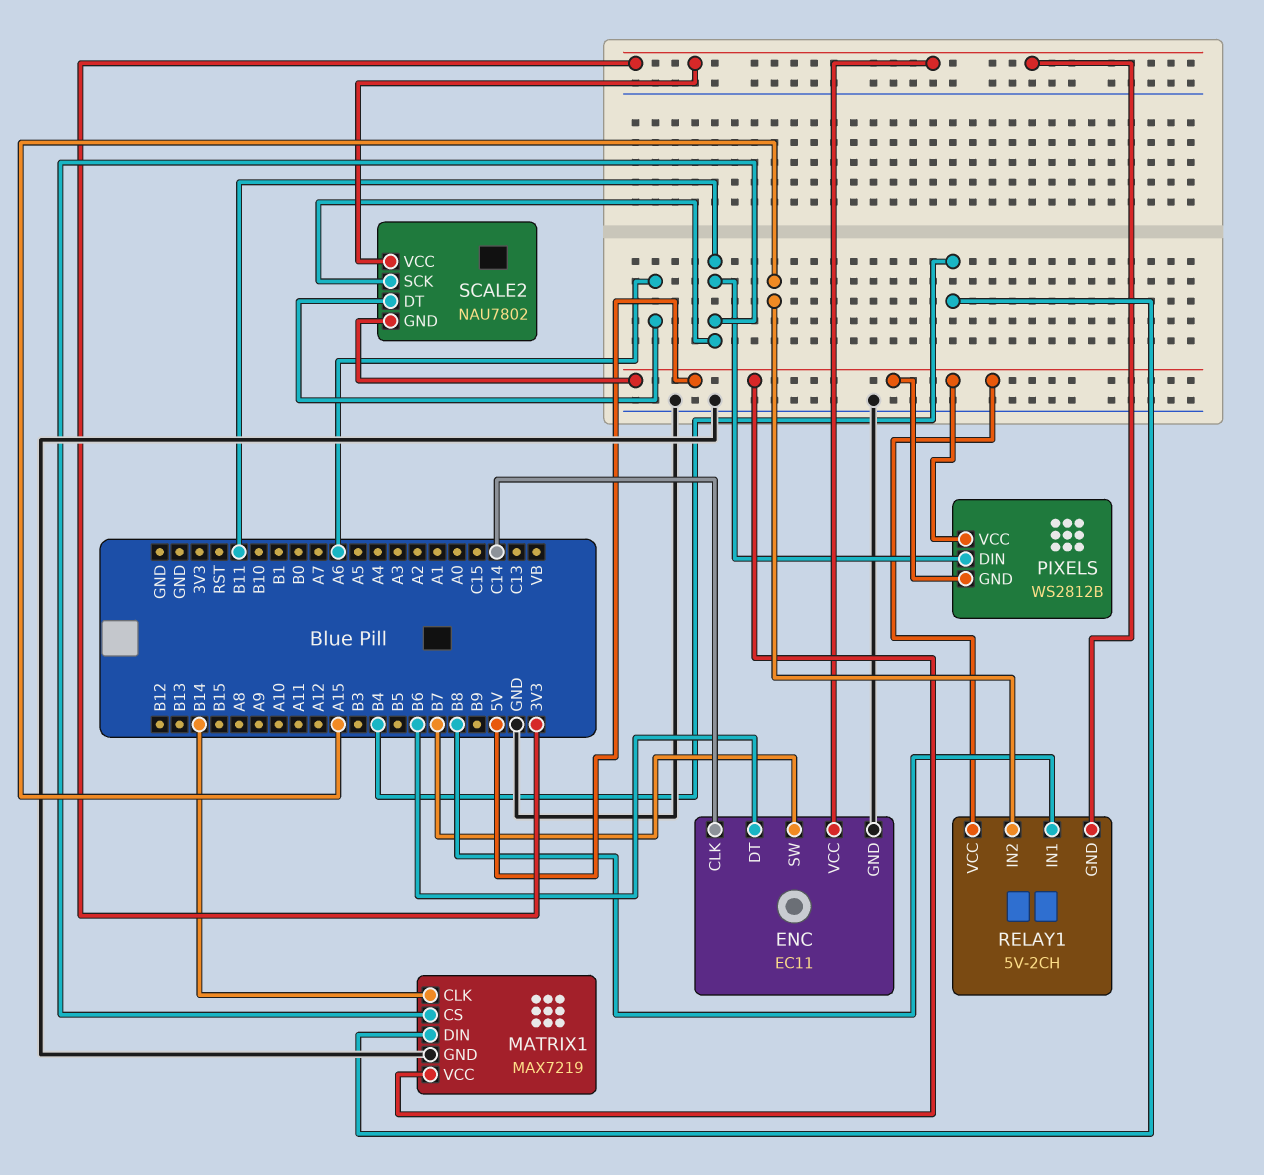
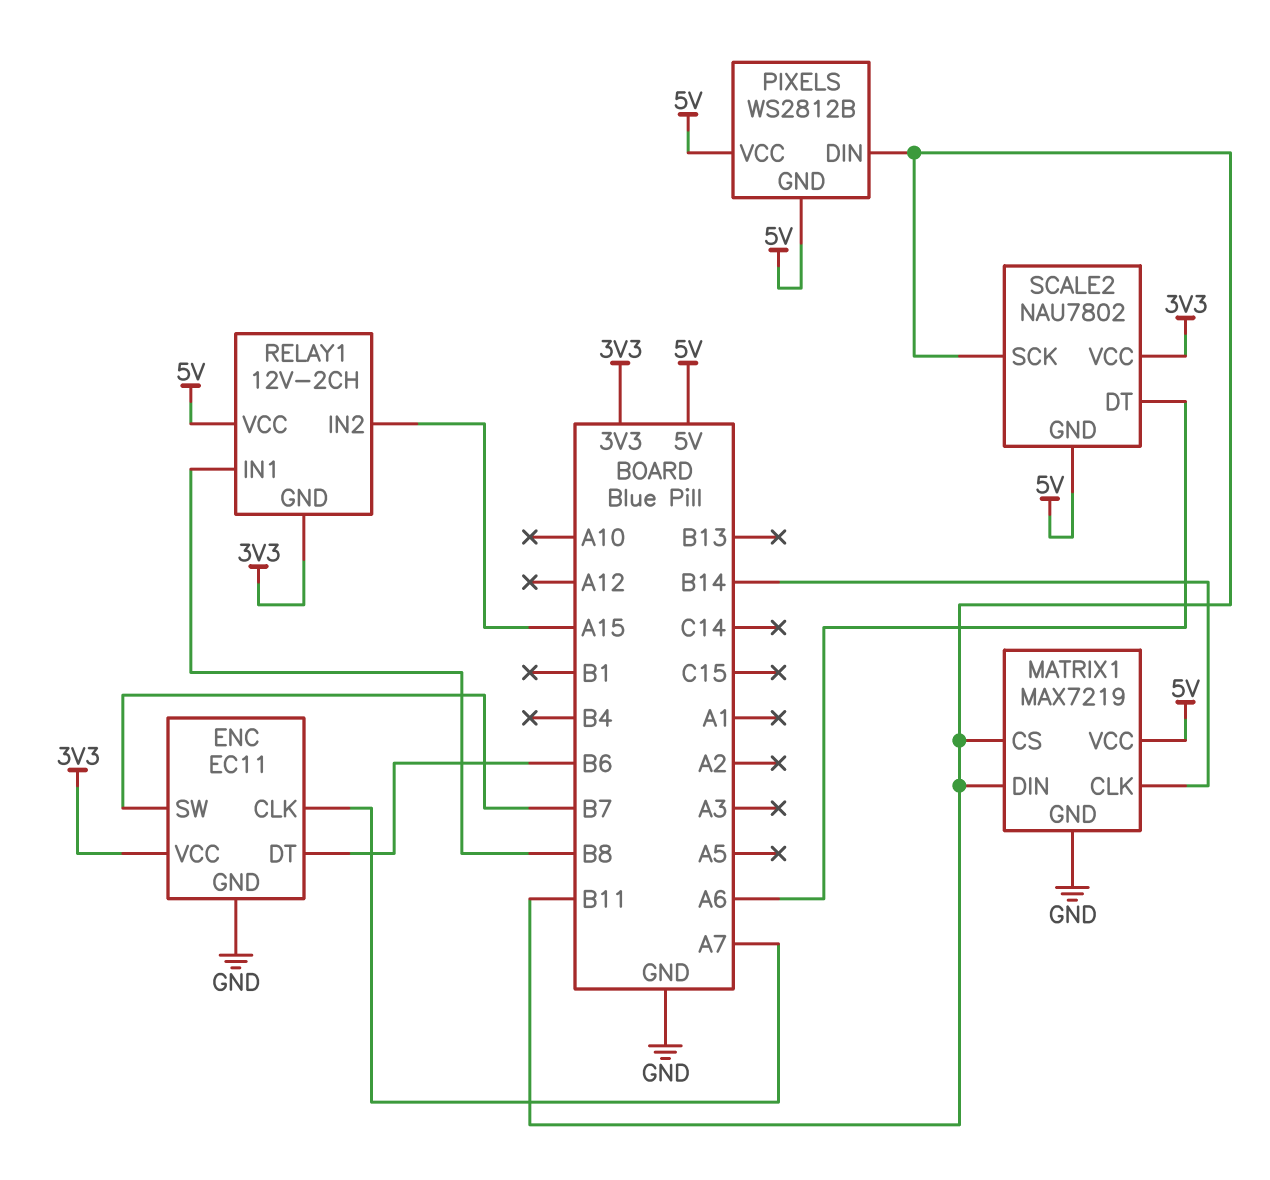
ENC pin CLK: C14 -> A7
MATRIX1 pin DIN: B4 -> B11
RELAY1: 5V-2CH -> 12V-2CH

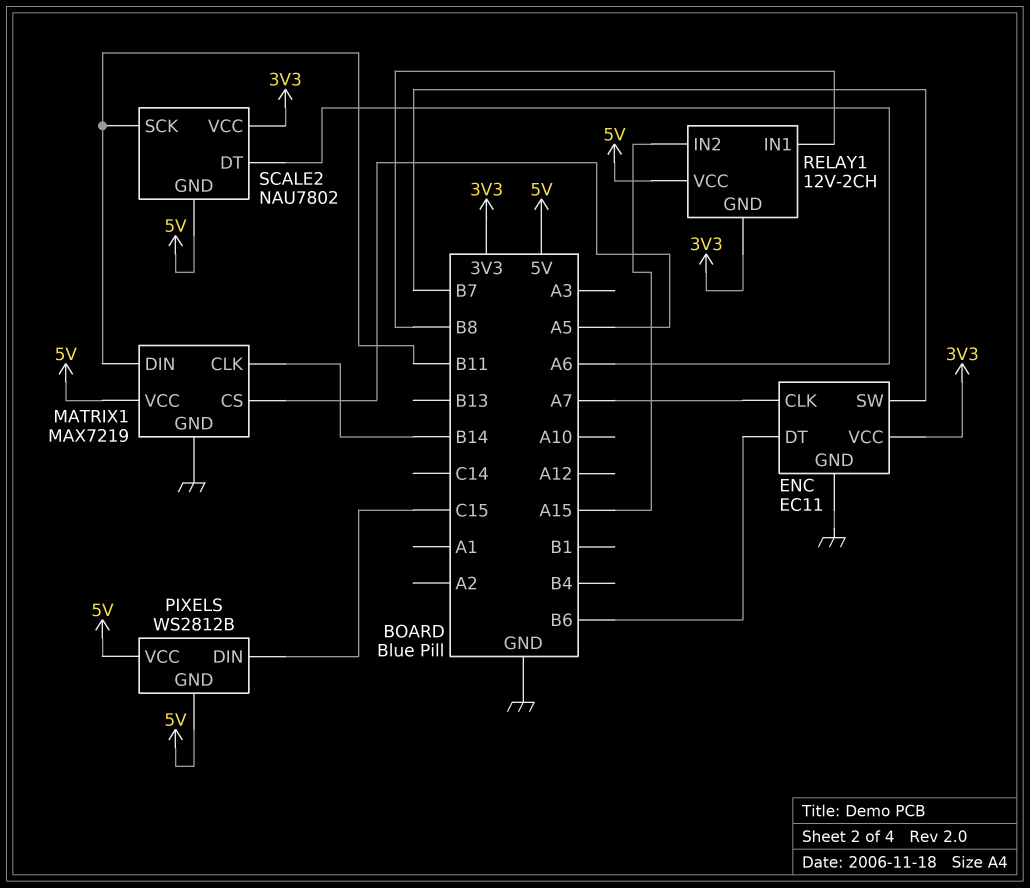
MATRIX1 pin CS: B11 -> A5
PIXELS pin DIN: B11 -> C15

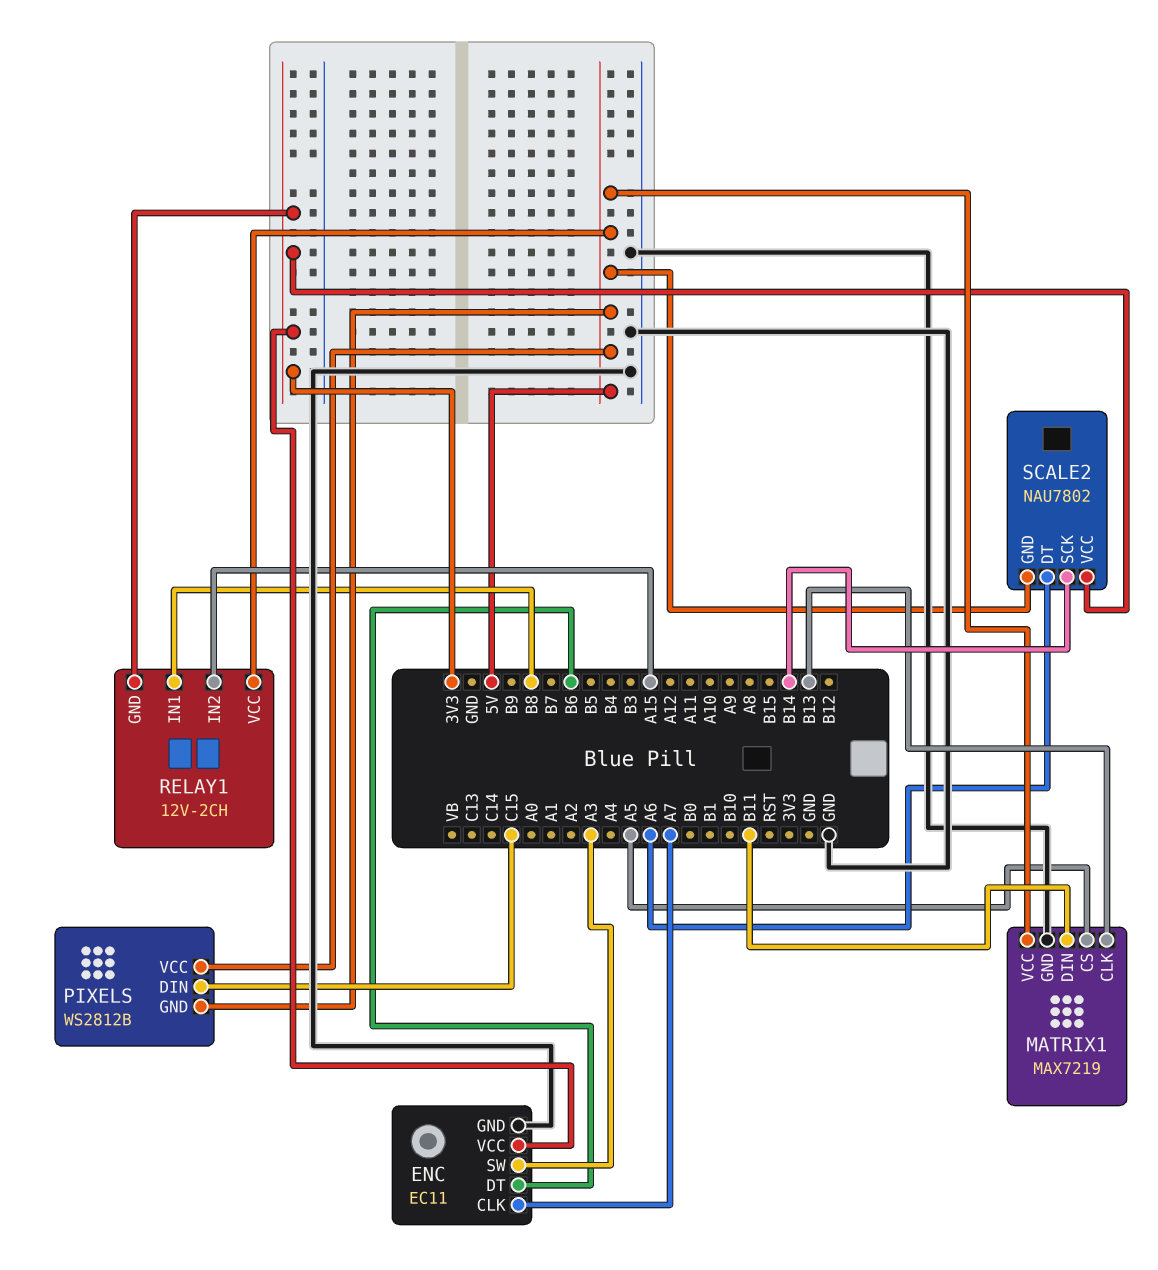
ENC pin SW: B7 -> A3
MATRIX1 pin CLK: B14 -> B13
SCALE2 pin SCK: B11 -> B14

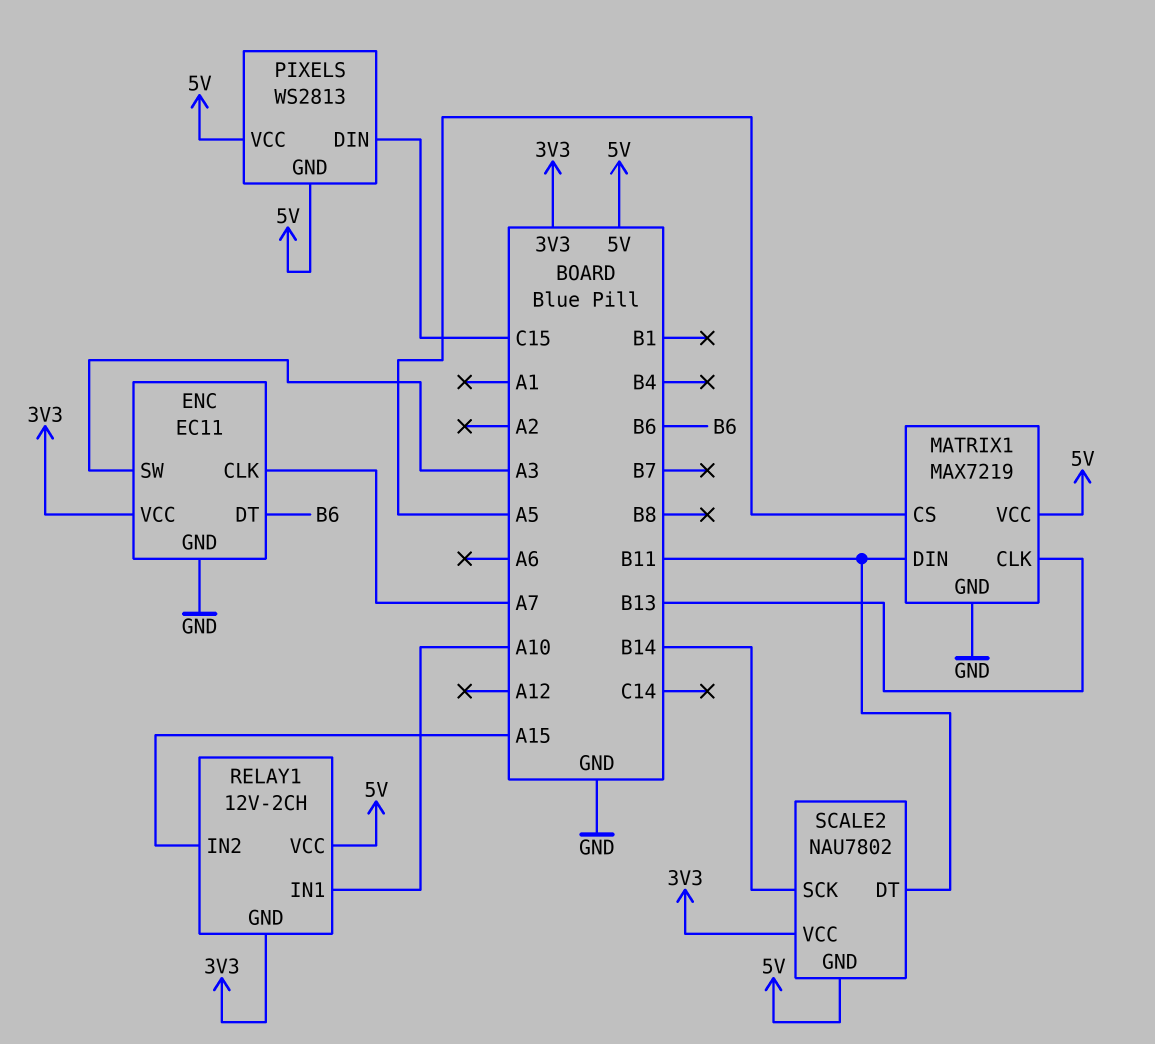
PIXELS: WS2812B -> WS2813
RELAY1 pin IN1: B8 -> A10
SCALE2 pin DT: A6 -> B11

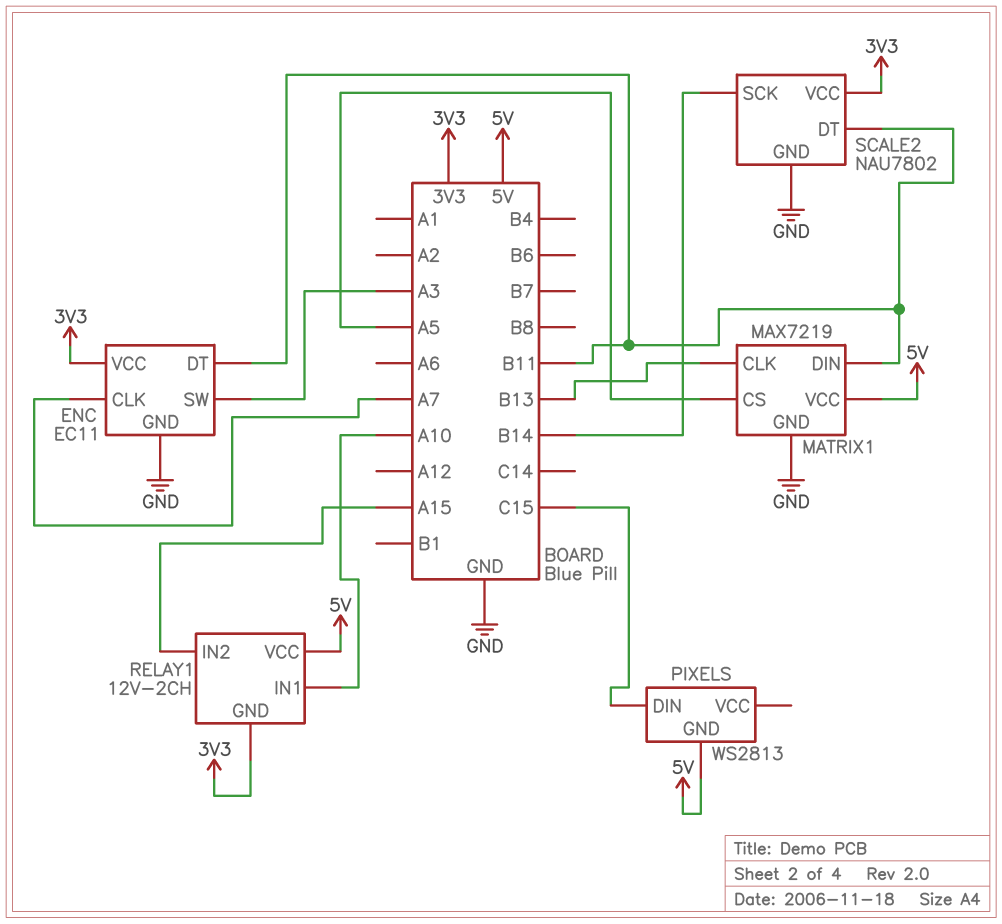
ENC pin DT: B6 -> B11
PIXELS pin VCC: 5V -> none
SCALE2 pin GND: 5V -> GND

